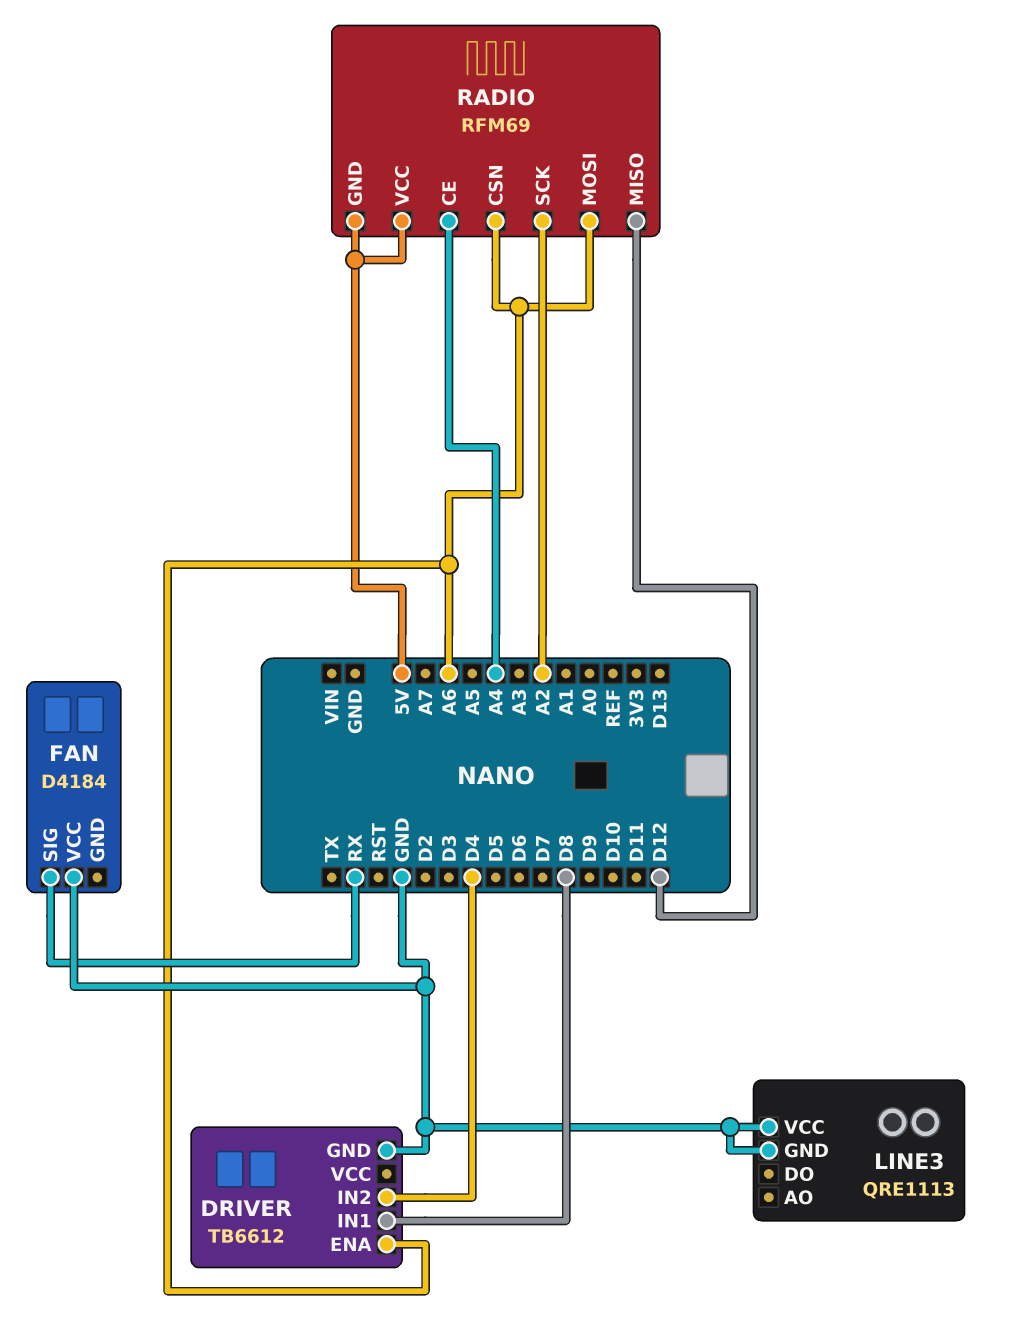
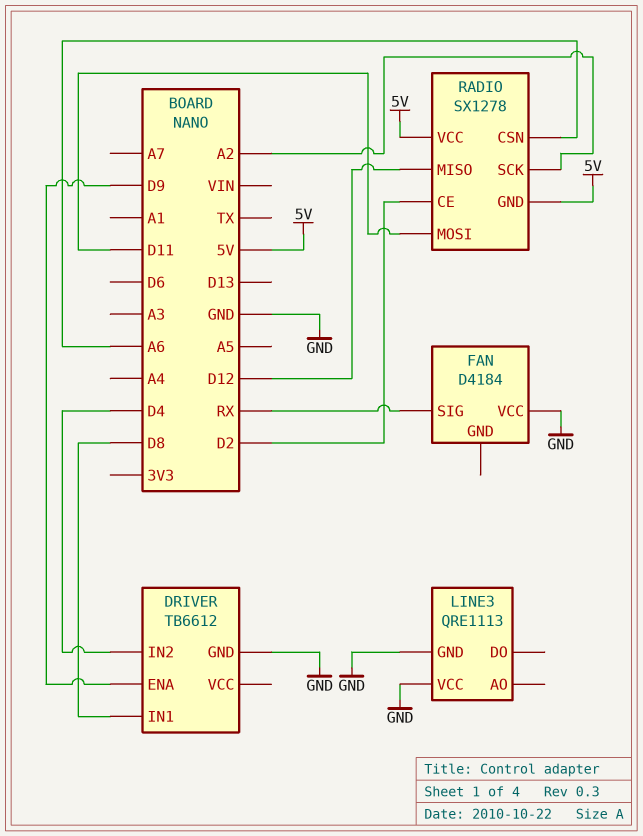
DRIVER pin ENA: A6 -> D9
RADIO: RFM69 -> SX1278
RADIO pin CE: A4 -> D2
RADIO pin MOSI: A6 -> D11

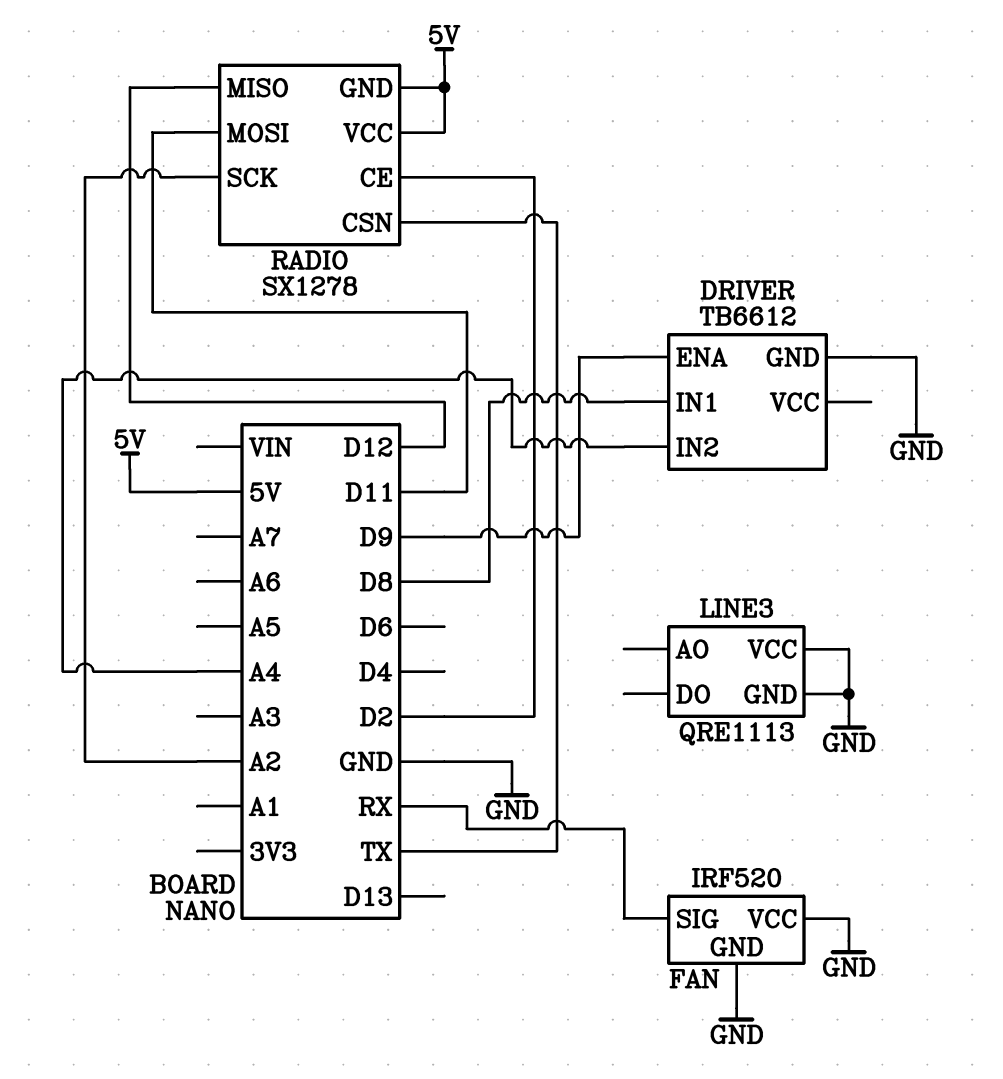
DRIVER pin IN2: D4 -> A4
FAN: D4184 -> IRF520
FAN pin GND: none -> GND
RADIO pin CSN: A6 -> TX

